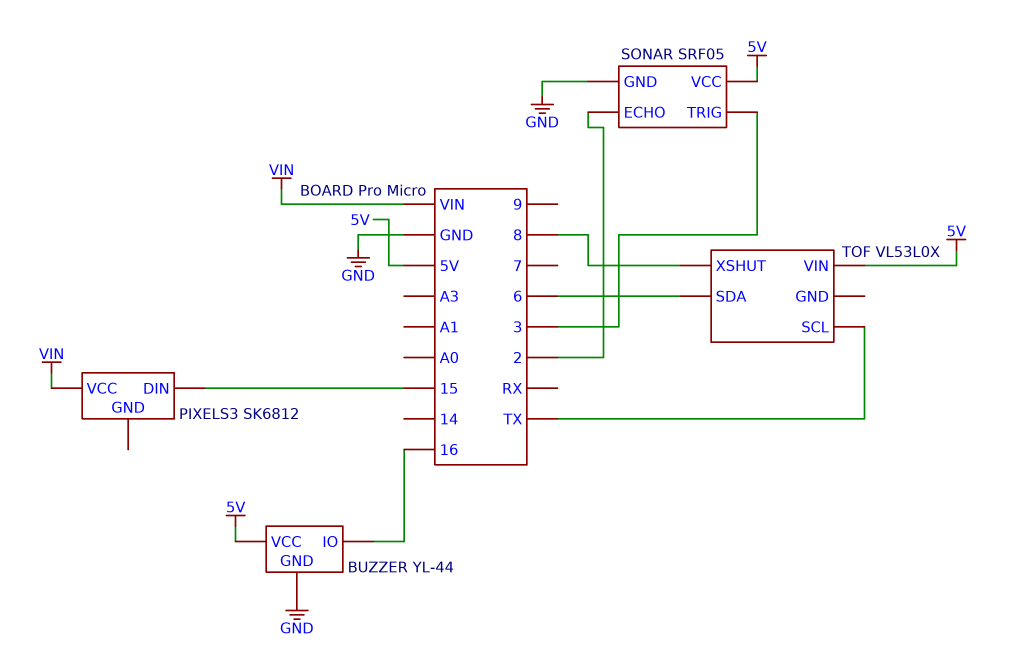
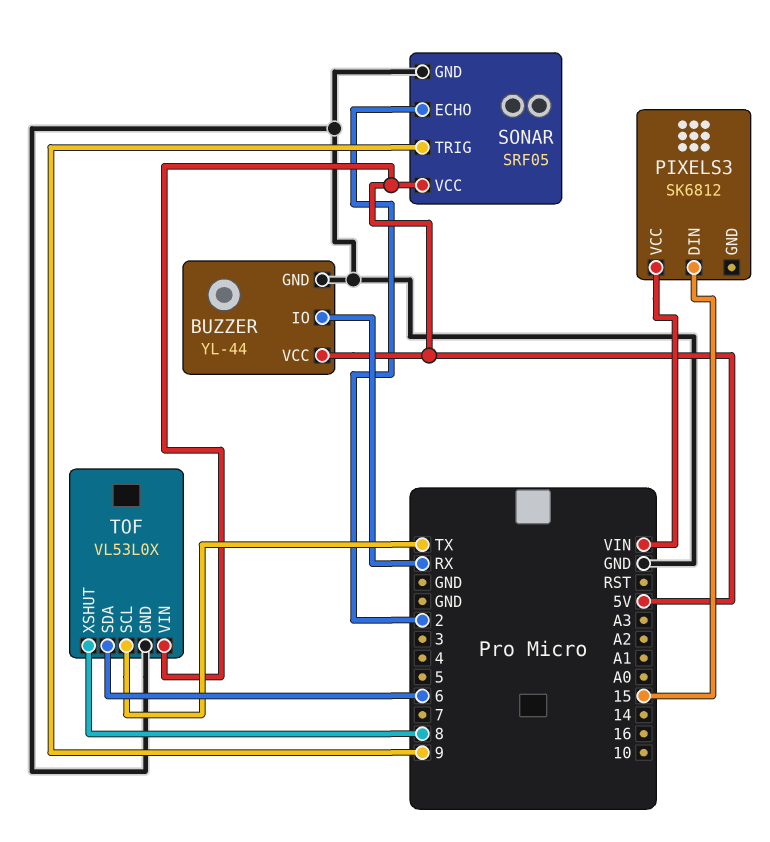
BUZZER pin IO: 16 -> RX
SONAR pin TRIG: 3 -> 9
TOF pin GND: none -> GND

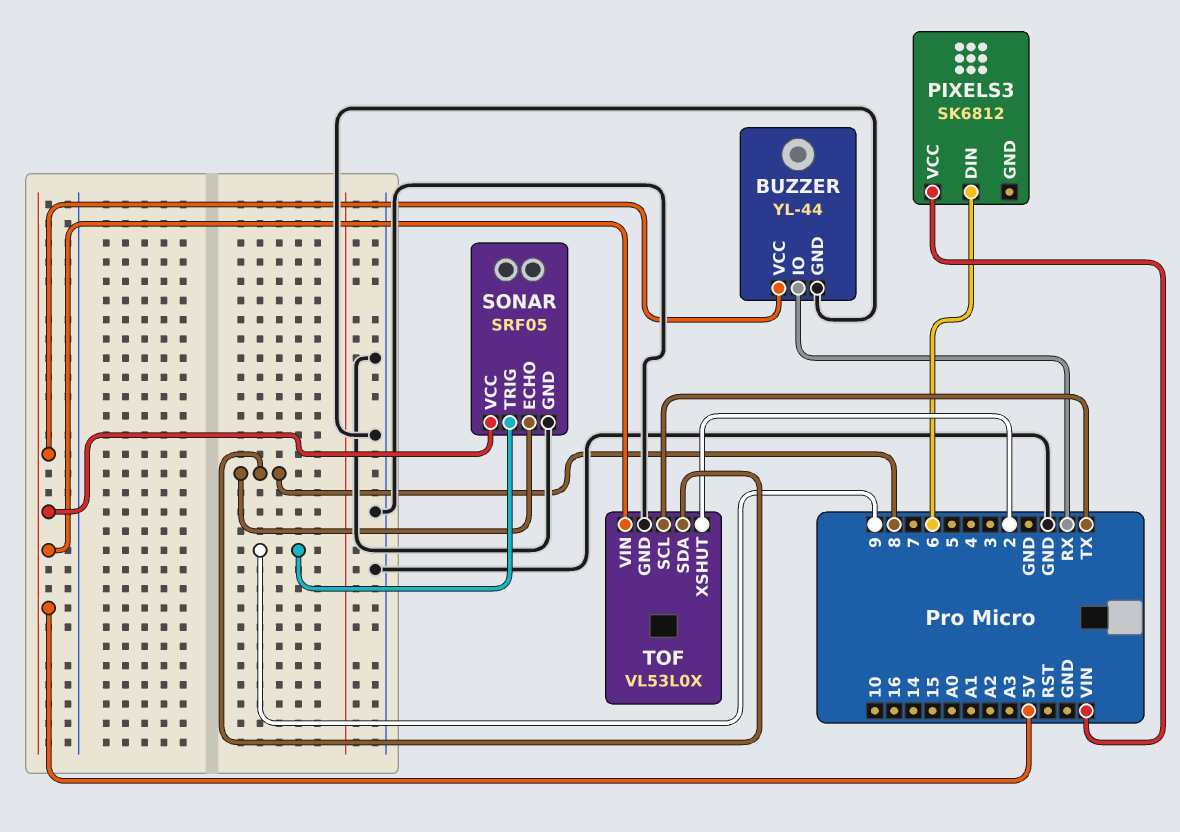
PIXELS3 pin DIN: 15 -> 6
SONAR pin ECHO: 2 -> 8
TOF pin SDA: 6 -> 8
TOF pin XSHUT: 8 -> 2

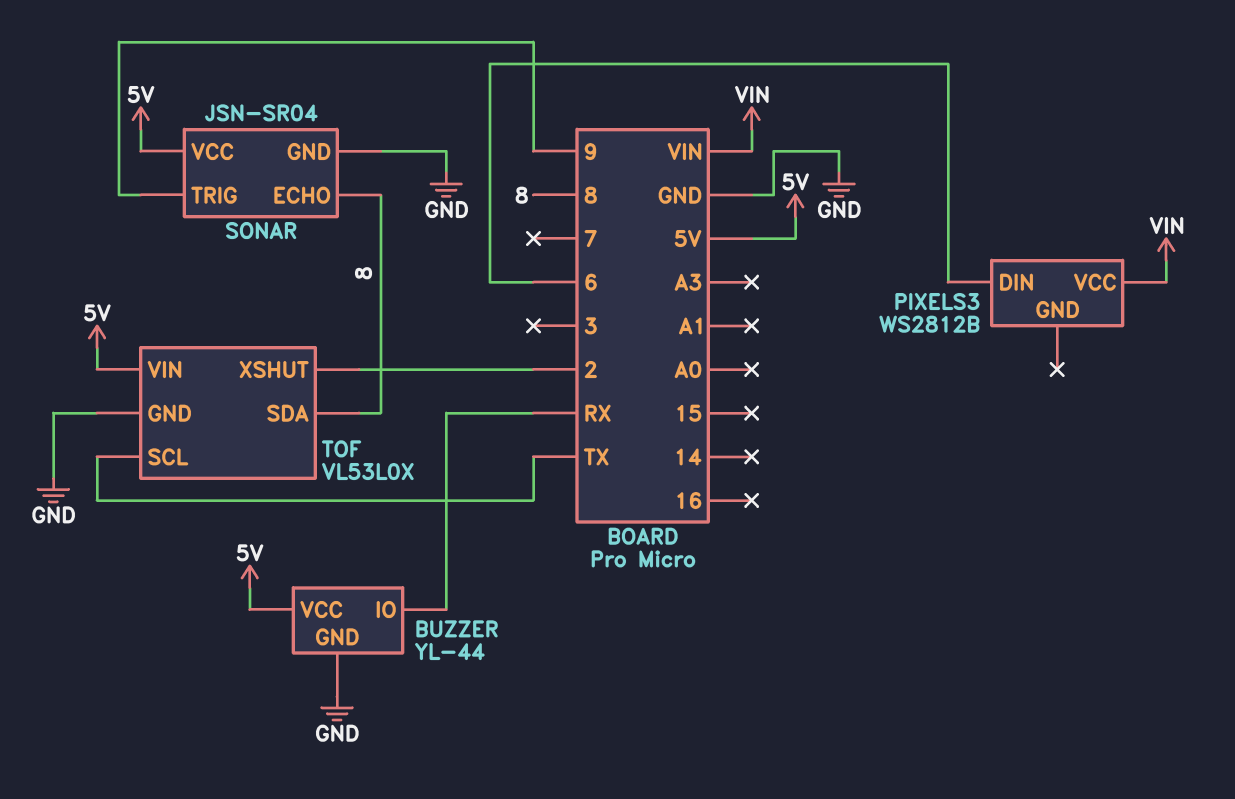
PIXELS3: SK6812 -> WS2812B
SONAR: SRF05 -> JSN-SR04

